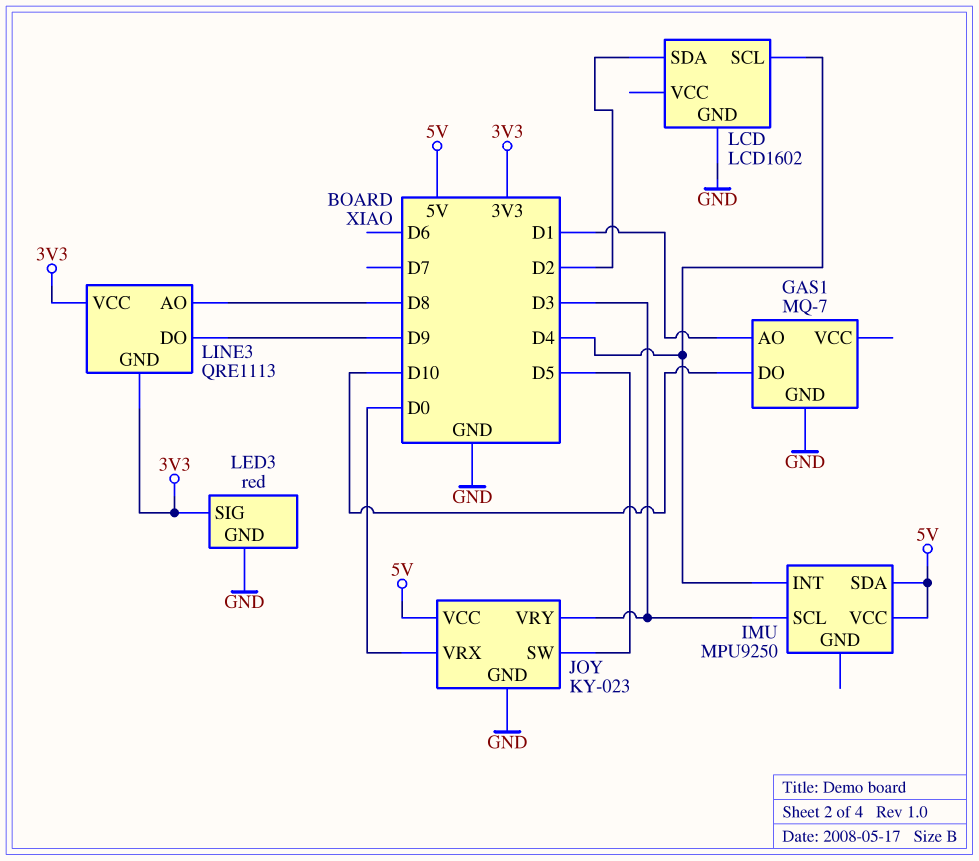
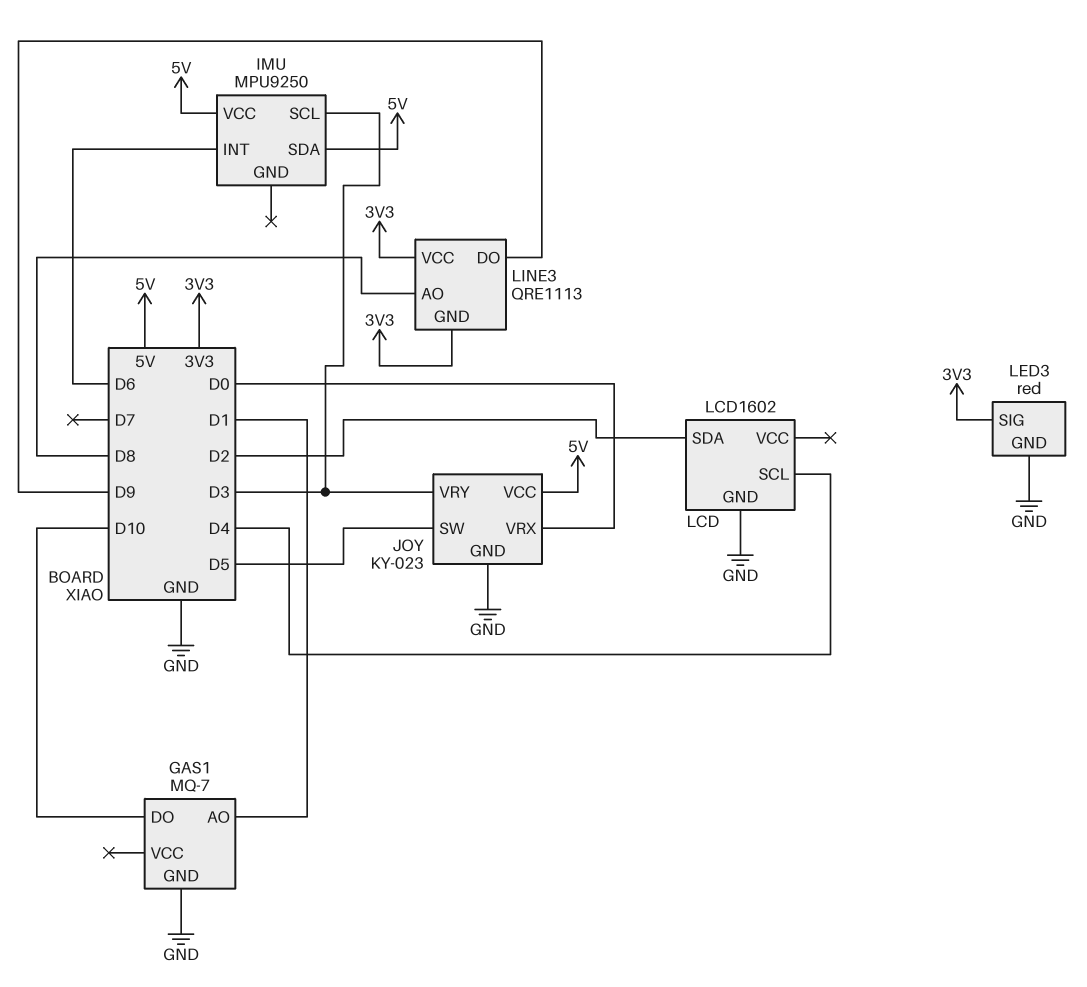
IMU pin INT: D4 -> D6

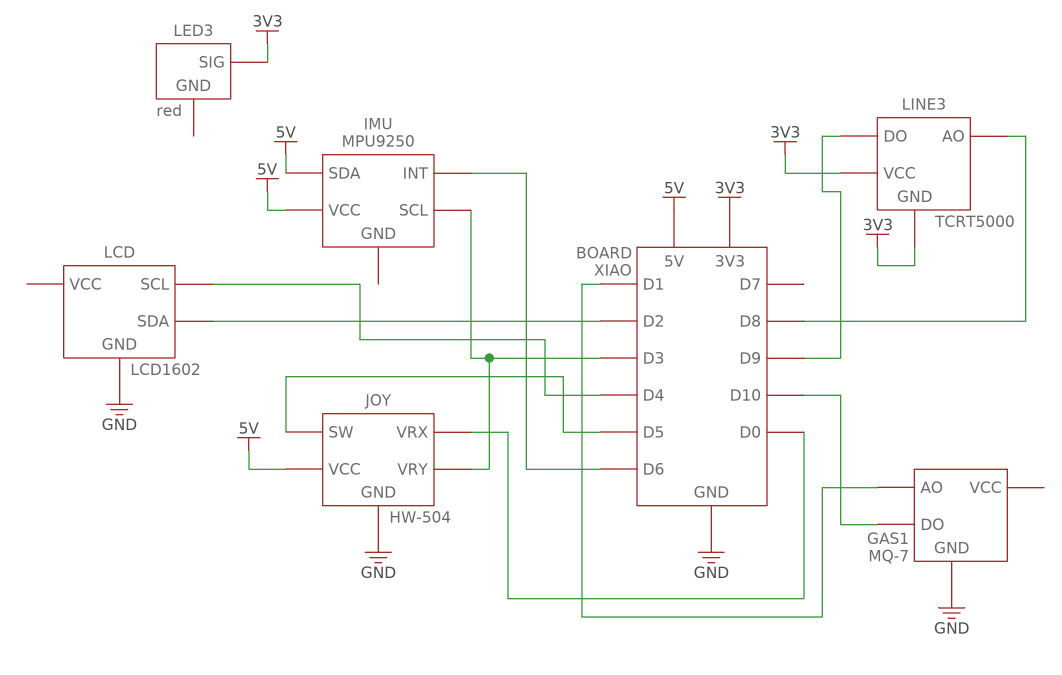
JOY: KY-023 -> HW-504
LED3 pin GND: GND -> none
LINE3: QRE1113 -> TCRT5000

